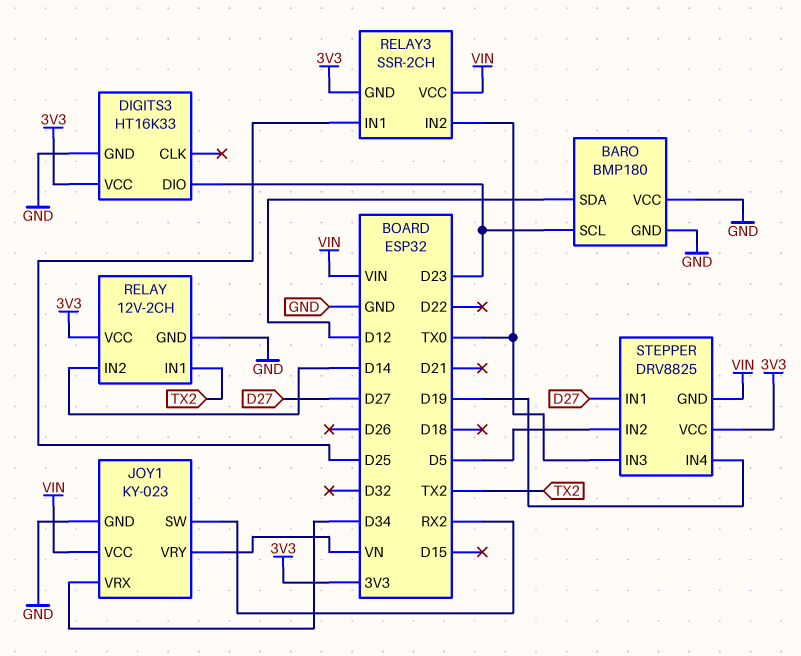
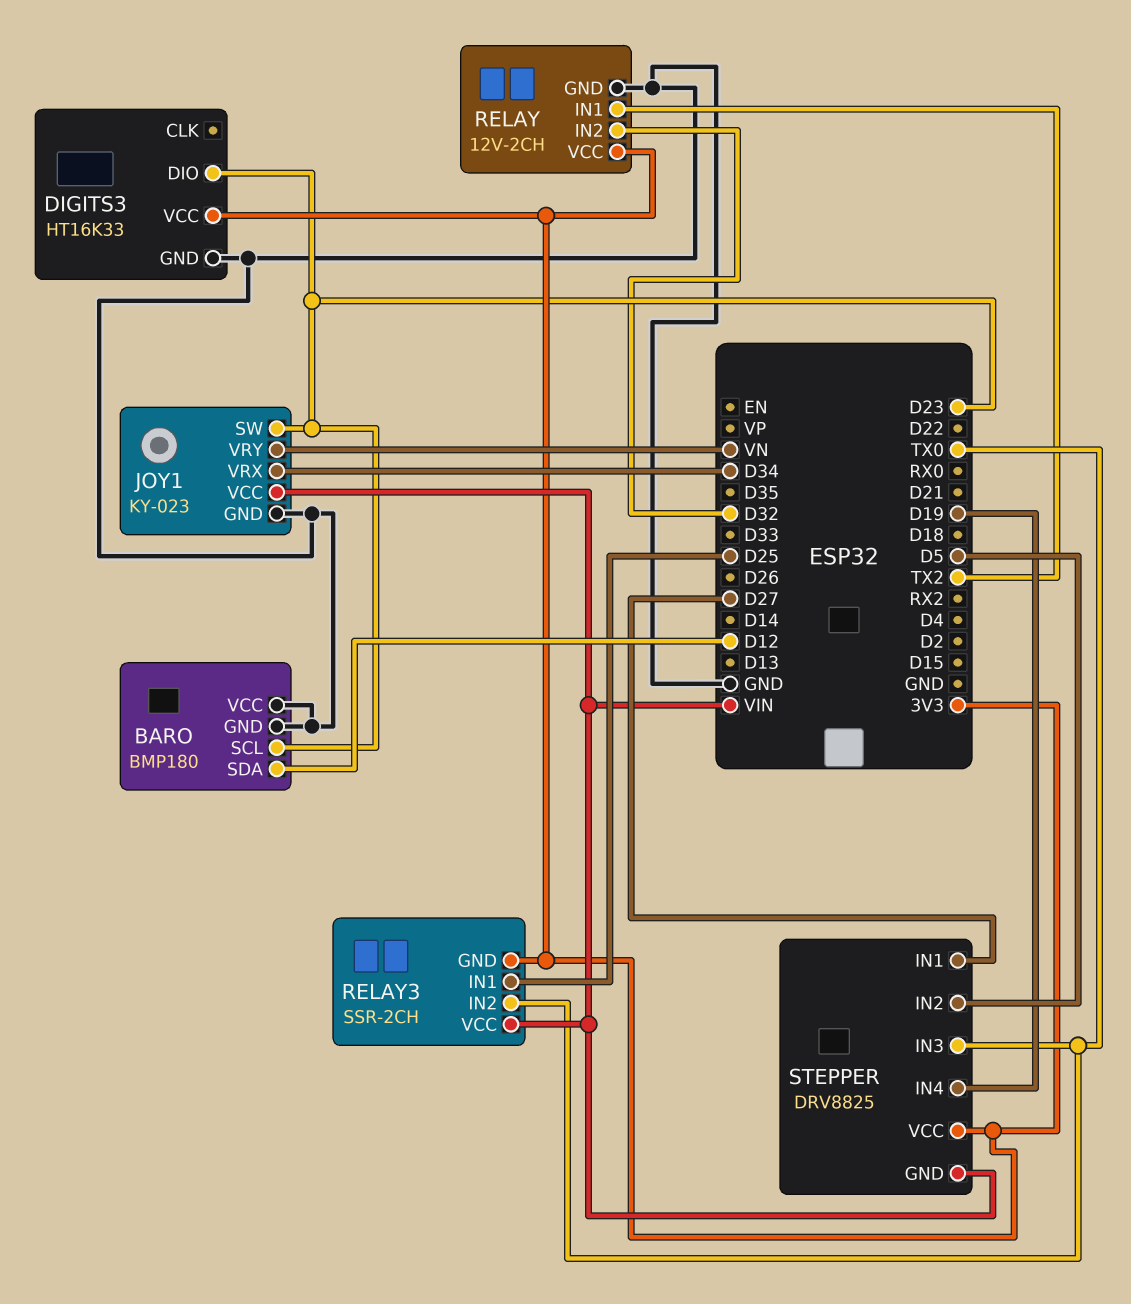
JOY1 pin SW: RX2 -> D23
RELAY pin IN2: D14 -> D32

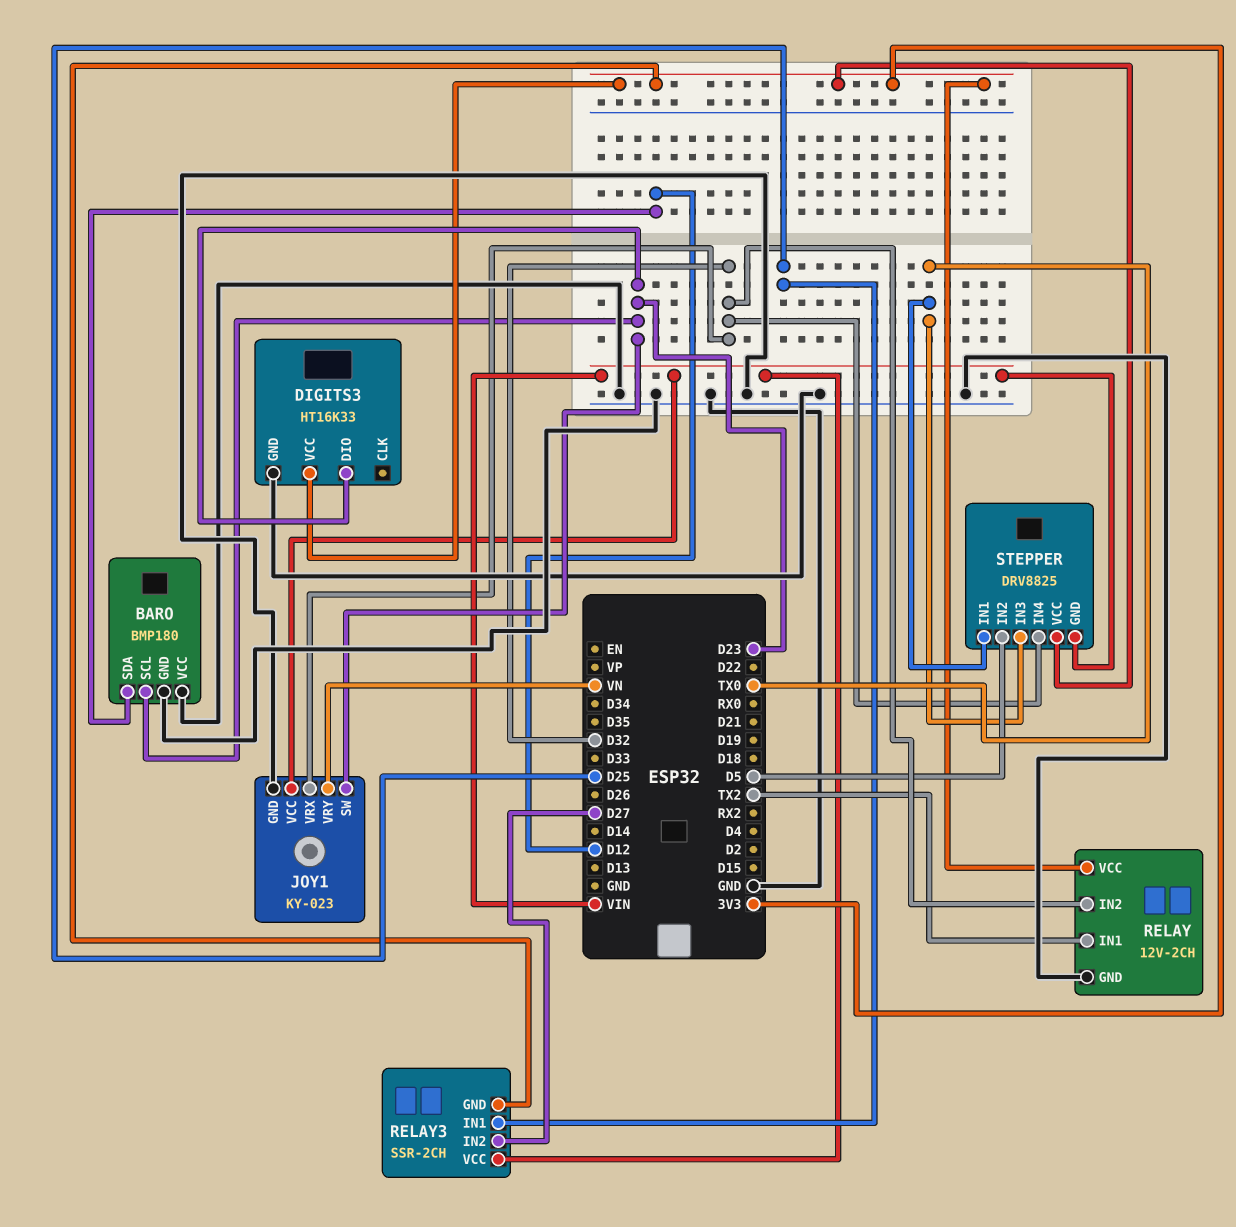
JOY1 pin VRX: D34 -> D32
RELAY3 pin IN2: TX0 -> D27
STEPPER pin IN1: D27 -> TX0
STEPPER pin IN4: D19 -> D32

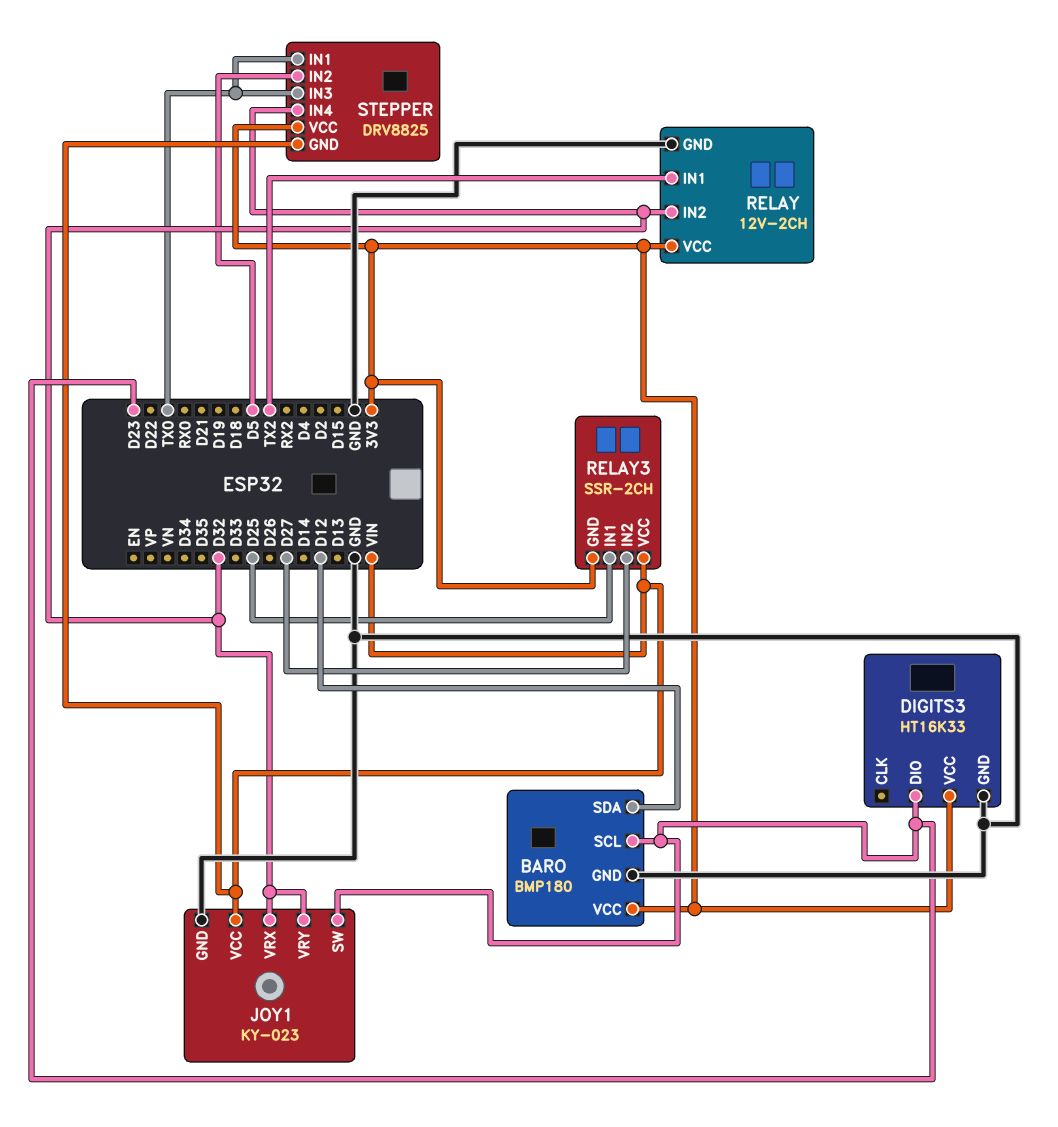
BARO pin VCC: GND -> 3V3
JOY1 pin VRY: VN -> D32

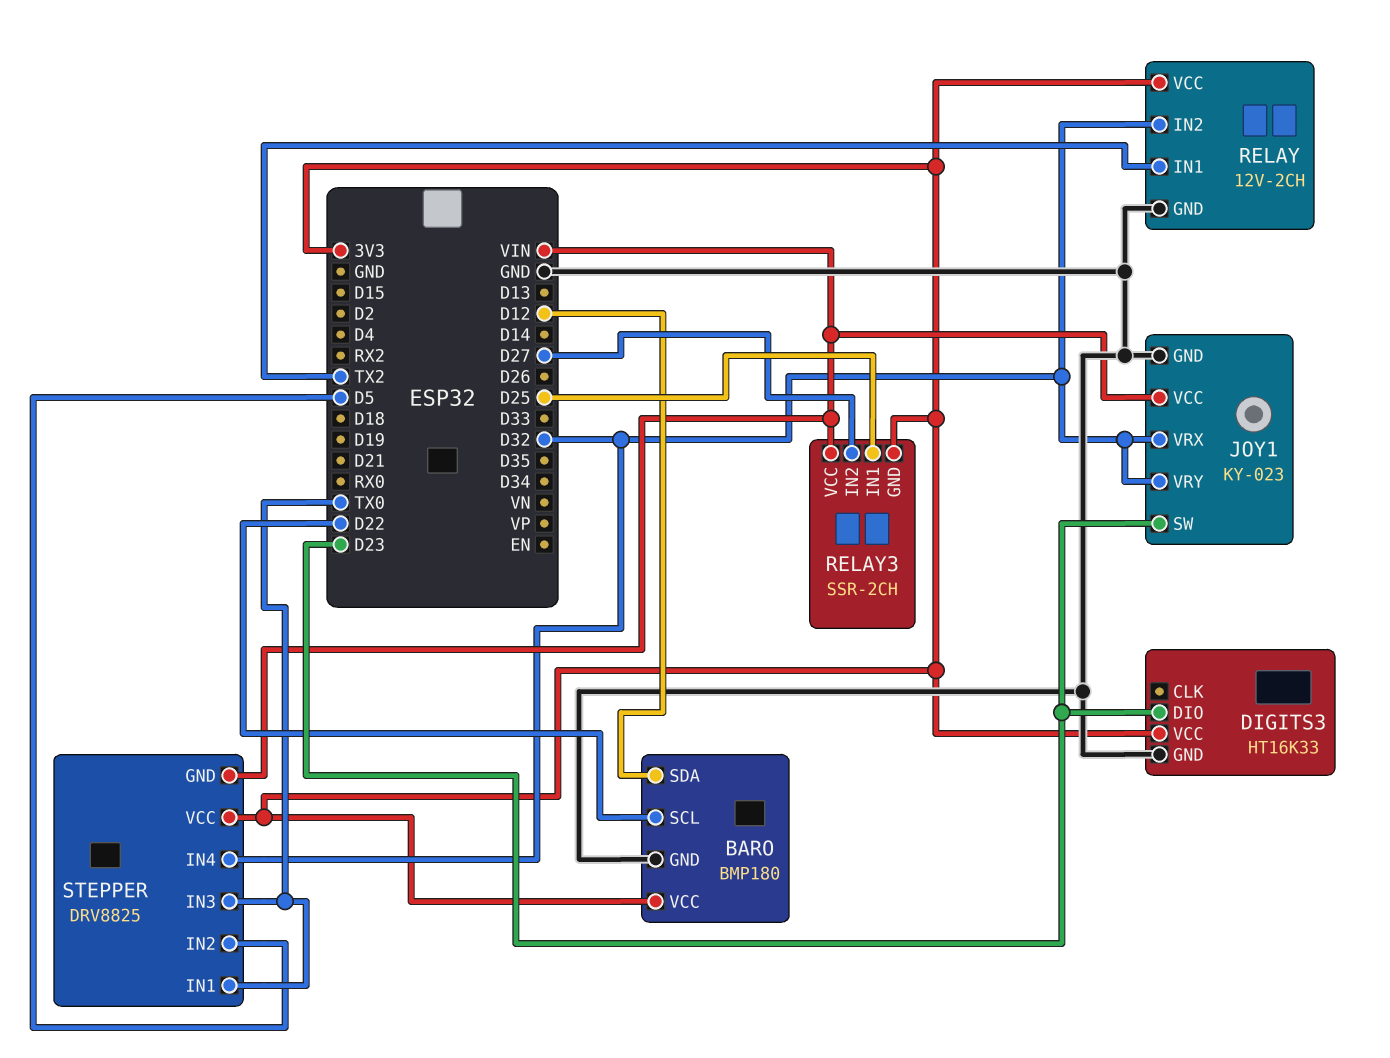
BARO pin SCL: D23 -> D22

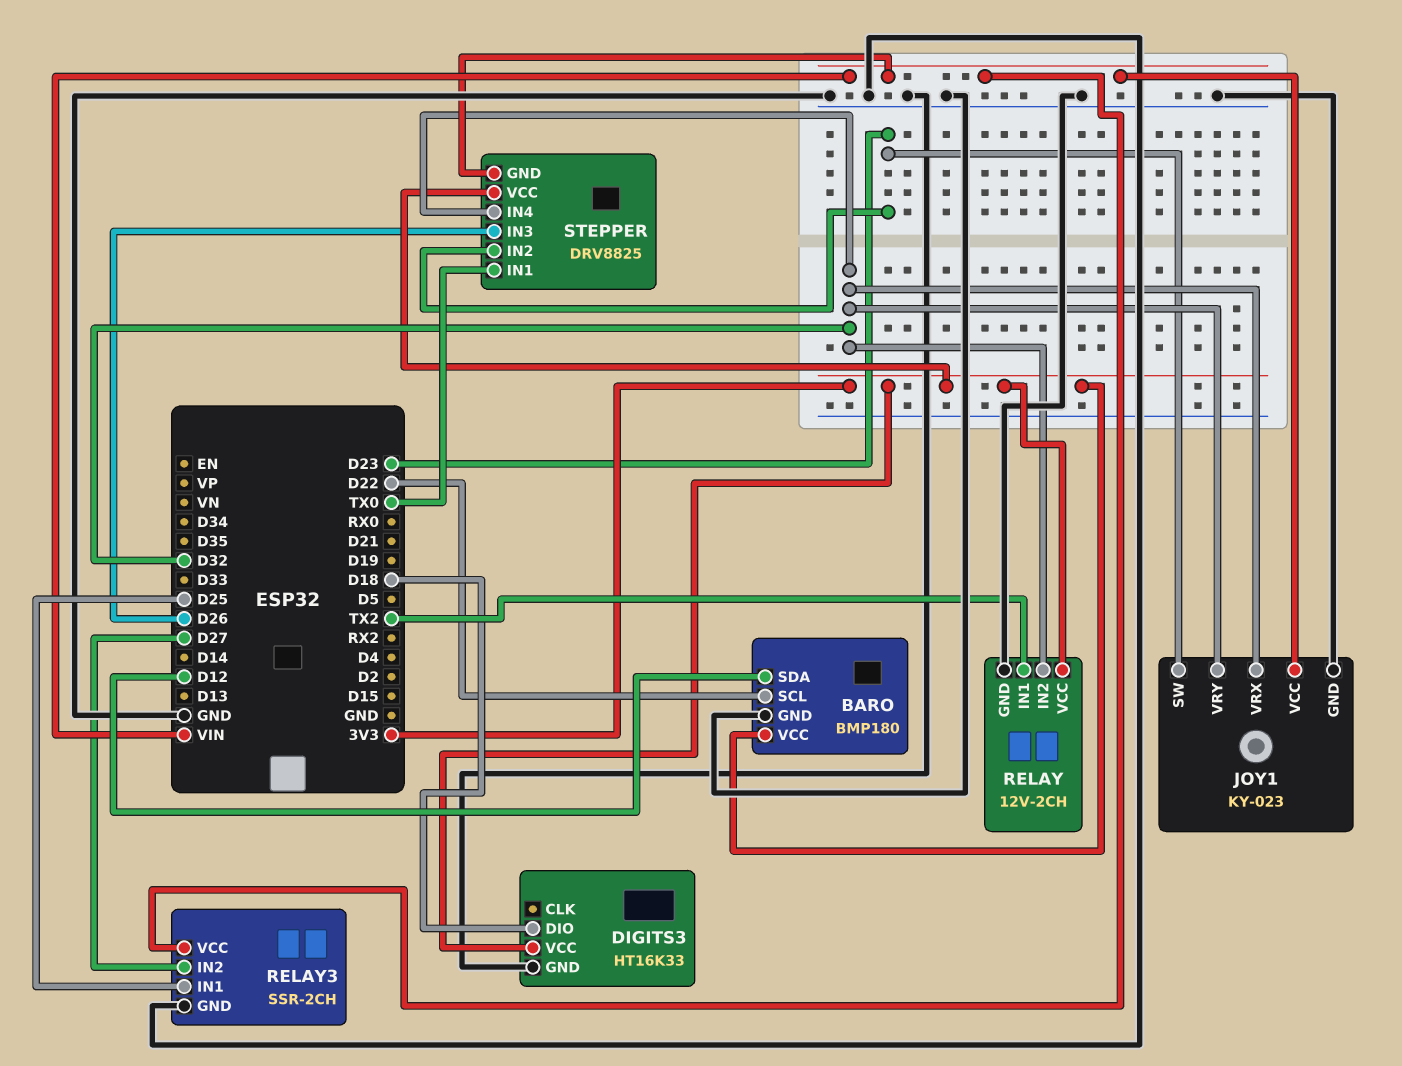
DIGITS3 pin DIO: D23 -> D18
RELAY3 pin GND: 3V3 -> GND
STEPPER pin IN2: D5 -> D23
STEPPER pin IN3: TX0 -> D26

